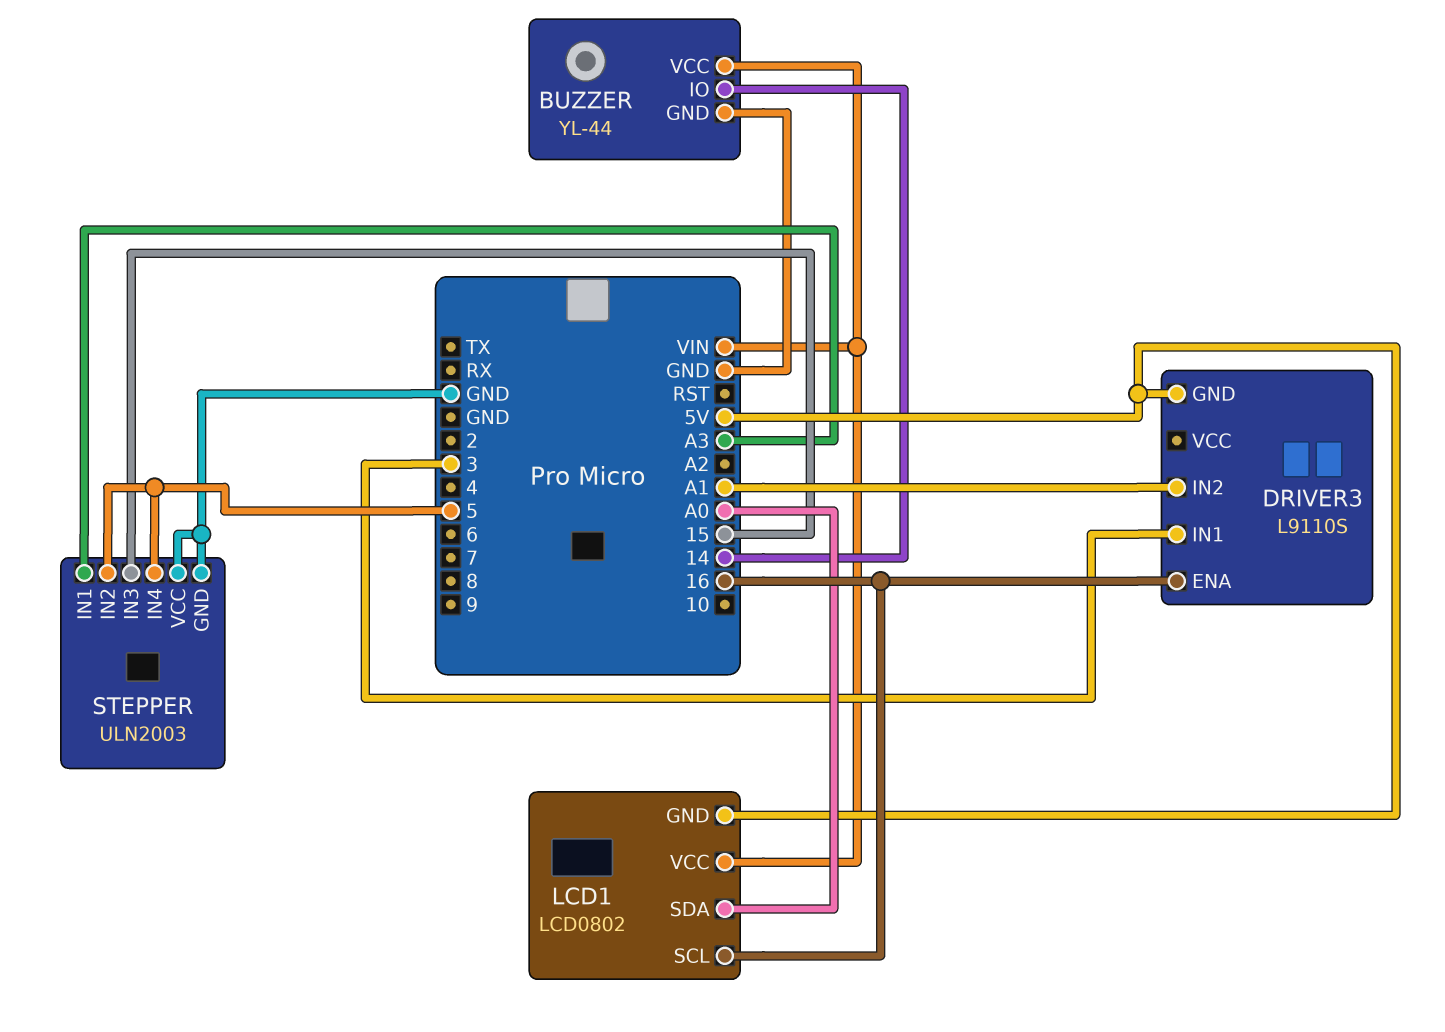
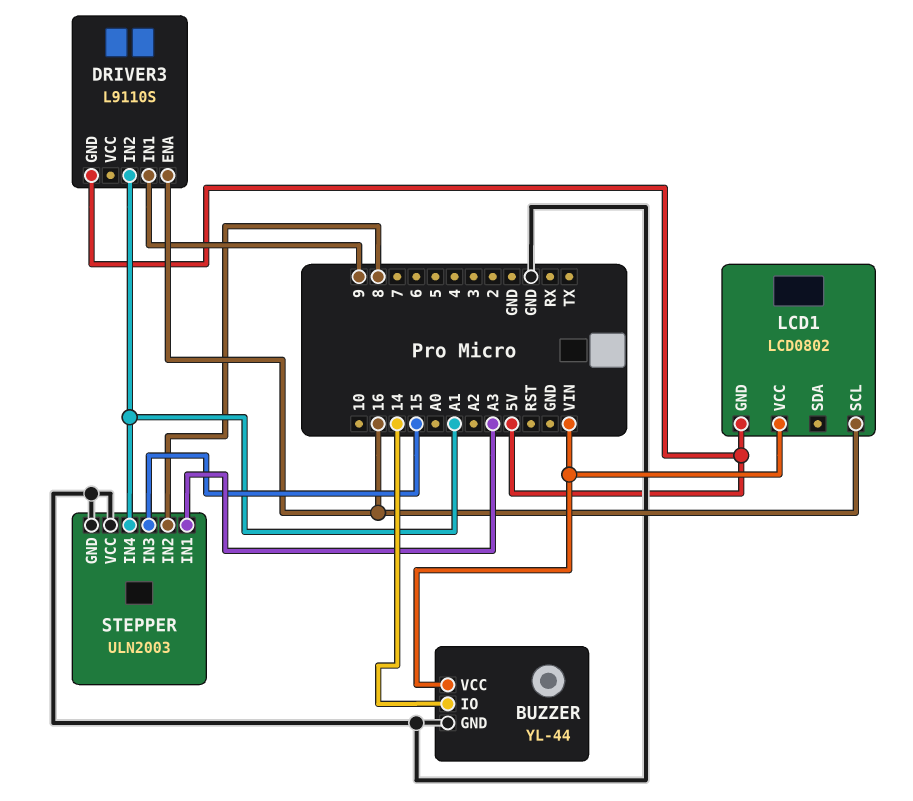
DRIVER3 pin IN1: 3 -> 9
LCD1 pin SDA: A0 -> none
STEPPER pin IN2: 5 -> 8
STEPPER pin IN4: 5 -> A1

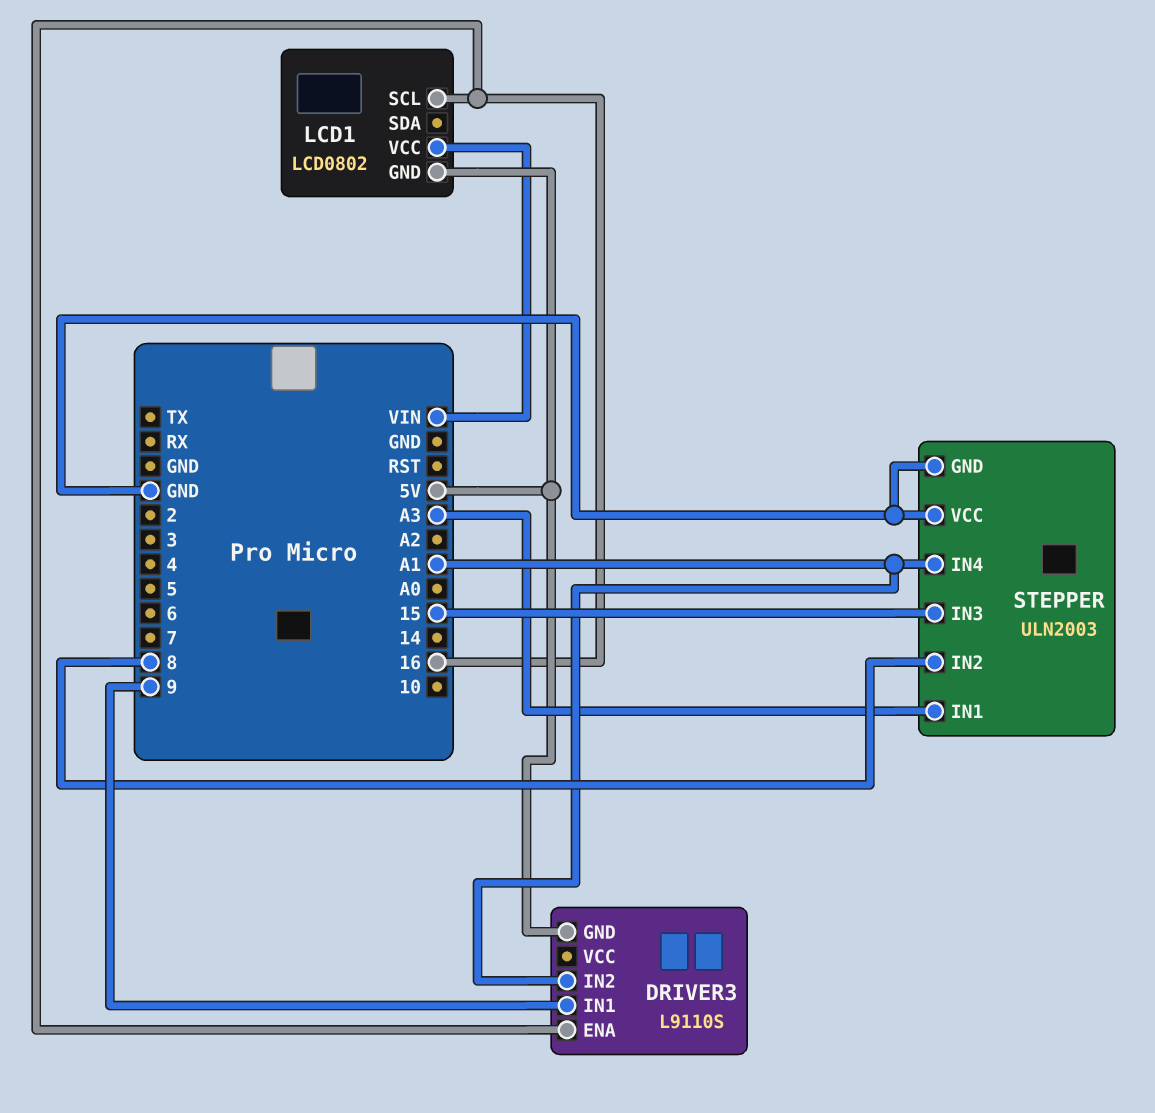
BUZZER: YL-44 -> none
BUZZER pin GND: GND -> none
BUZZER pin IO: 14 -> none
BUZZER pin VCC: VIN -> none

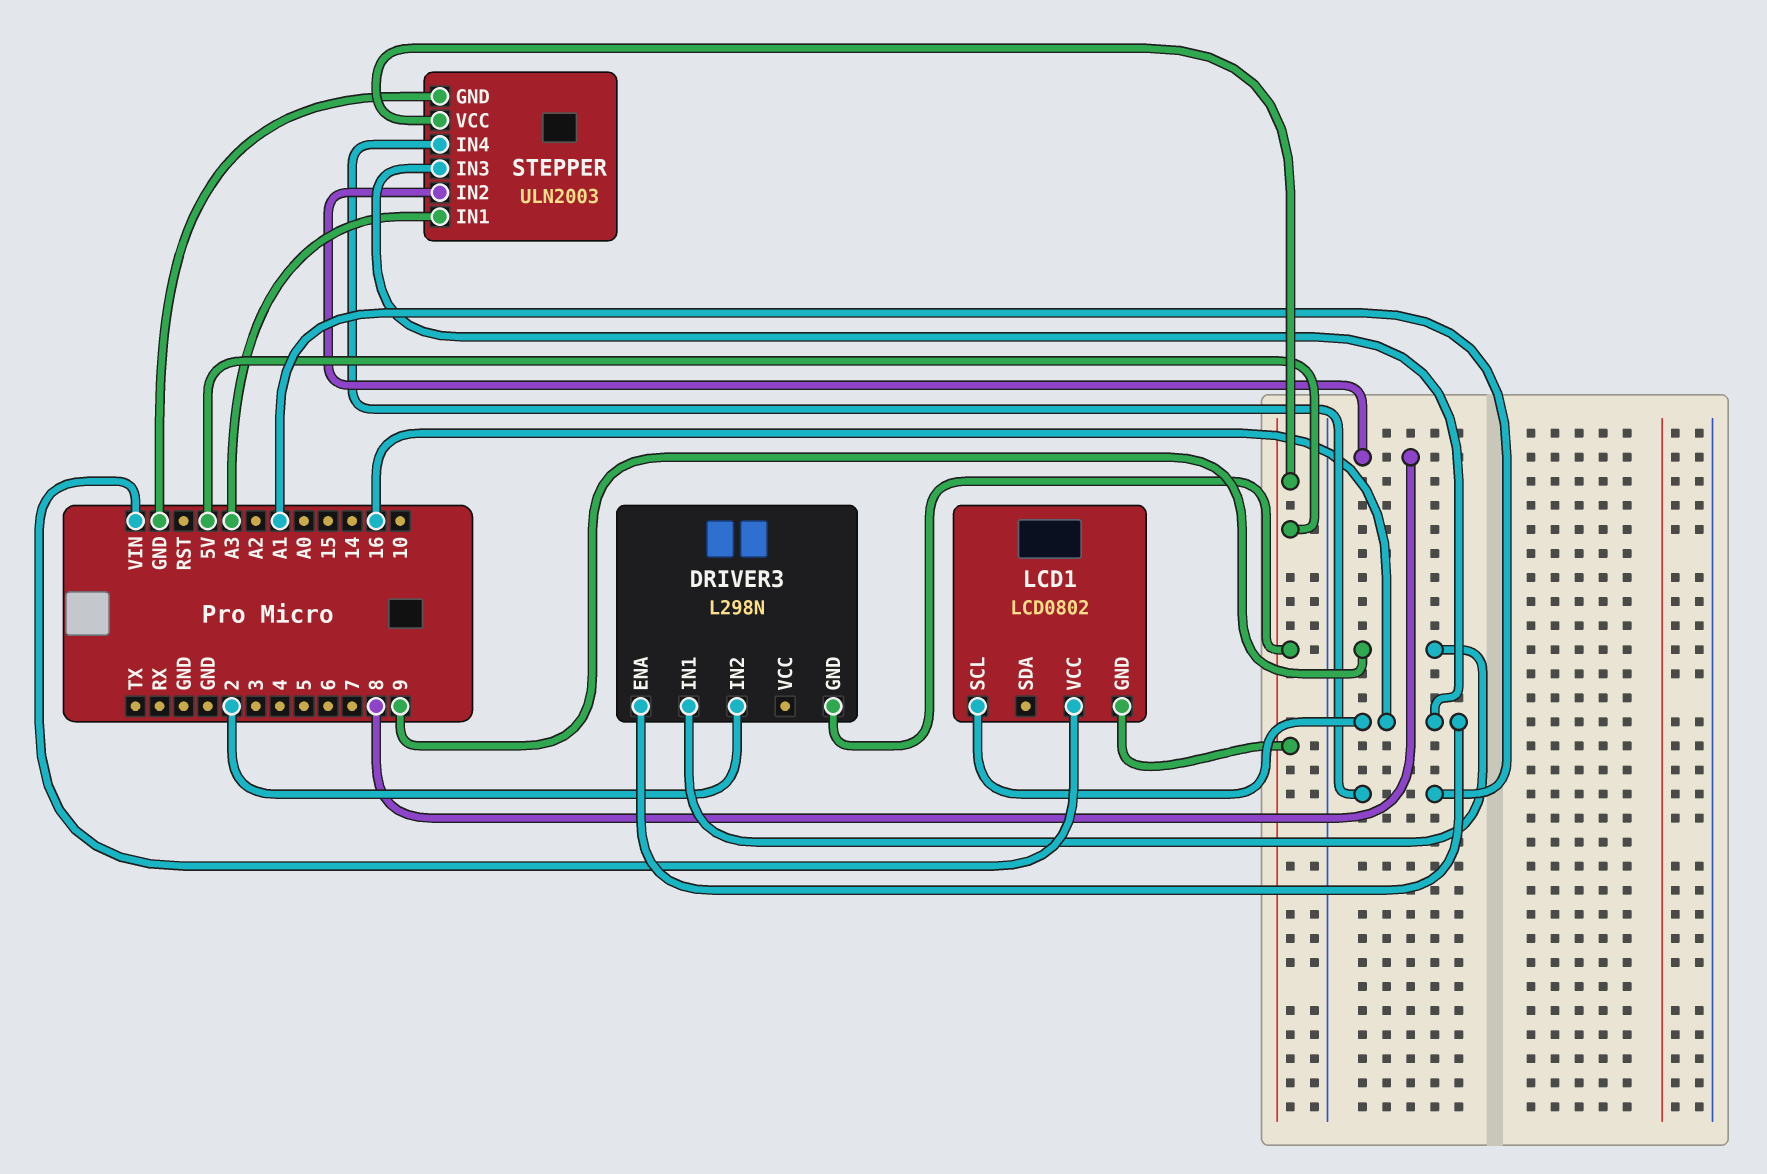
DRIVER3: L9110S -> L298N
DRIVER3 pin IN2: A1 -> 2
STEPPER pin IN3: 15 -> 16
STEPPER pin VCC: GND -> 5V

